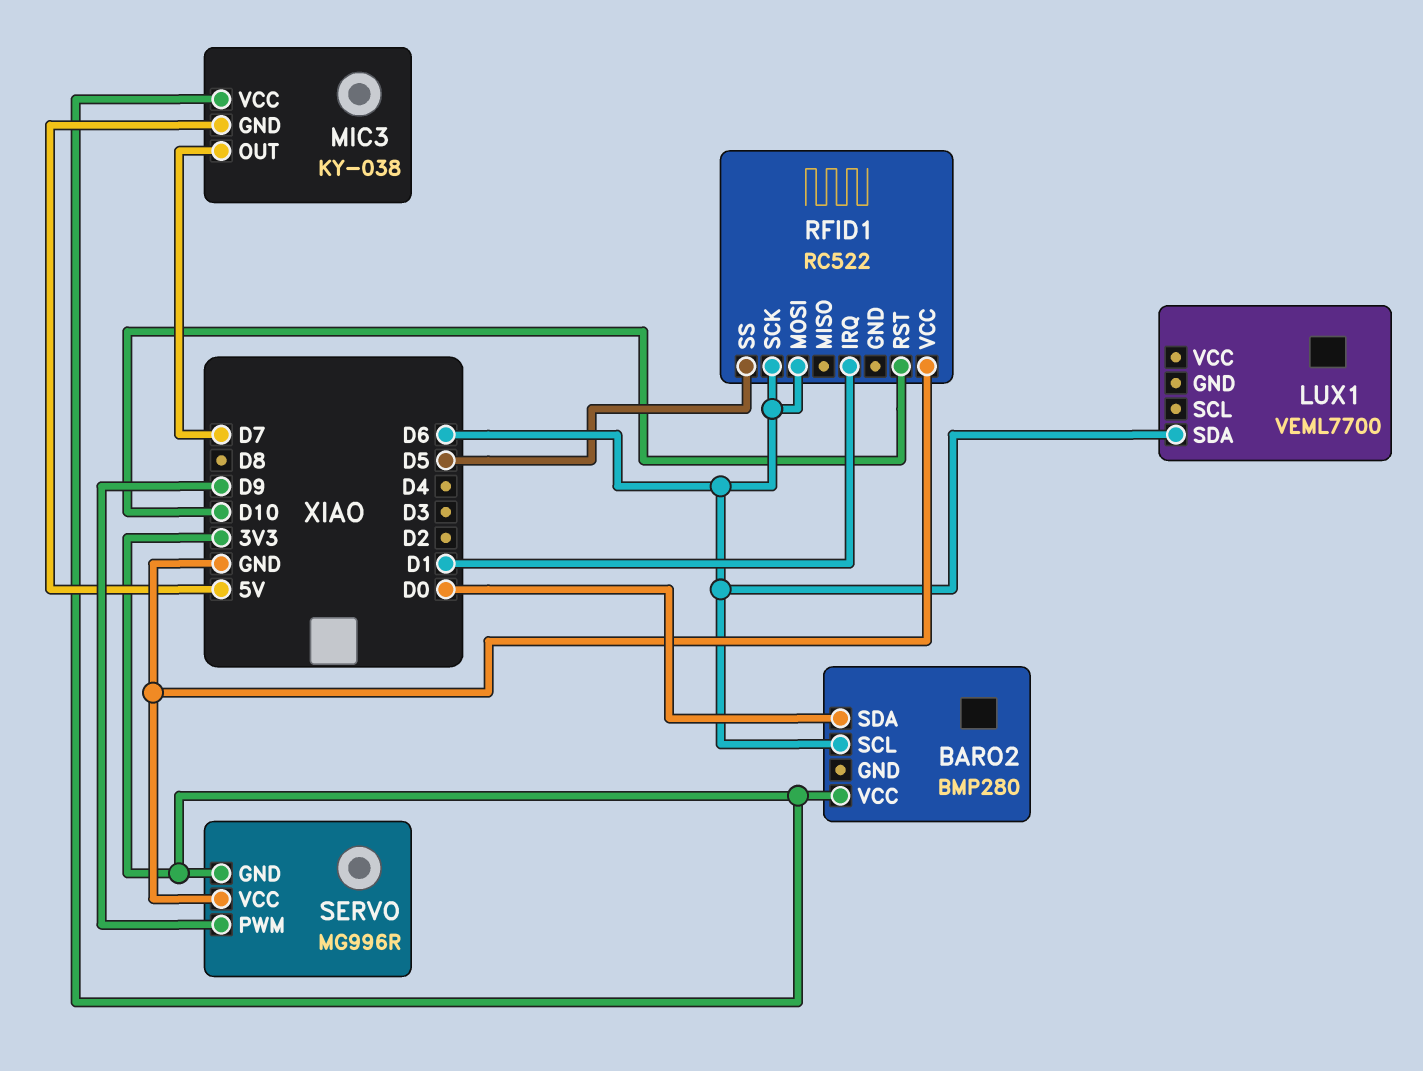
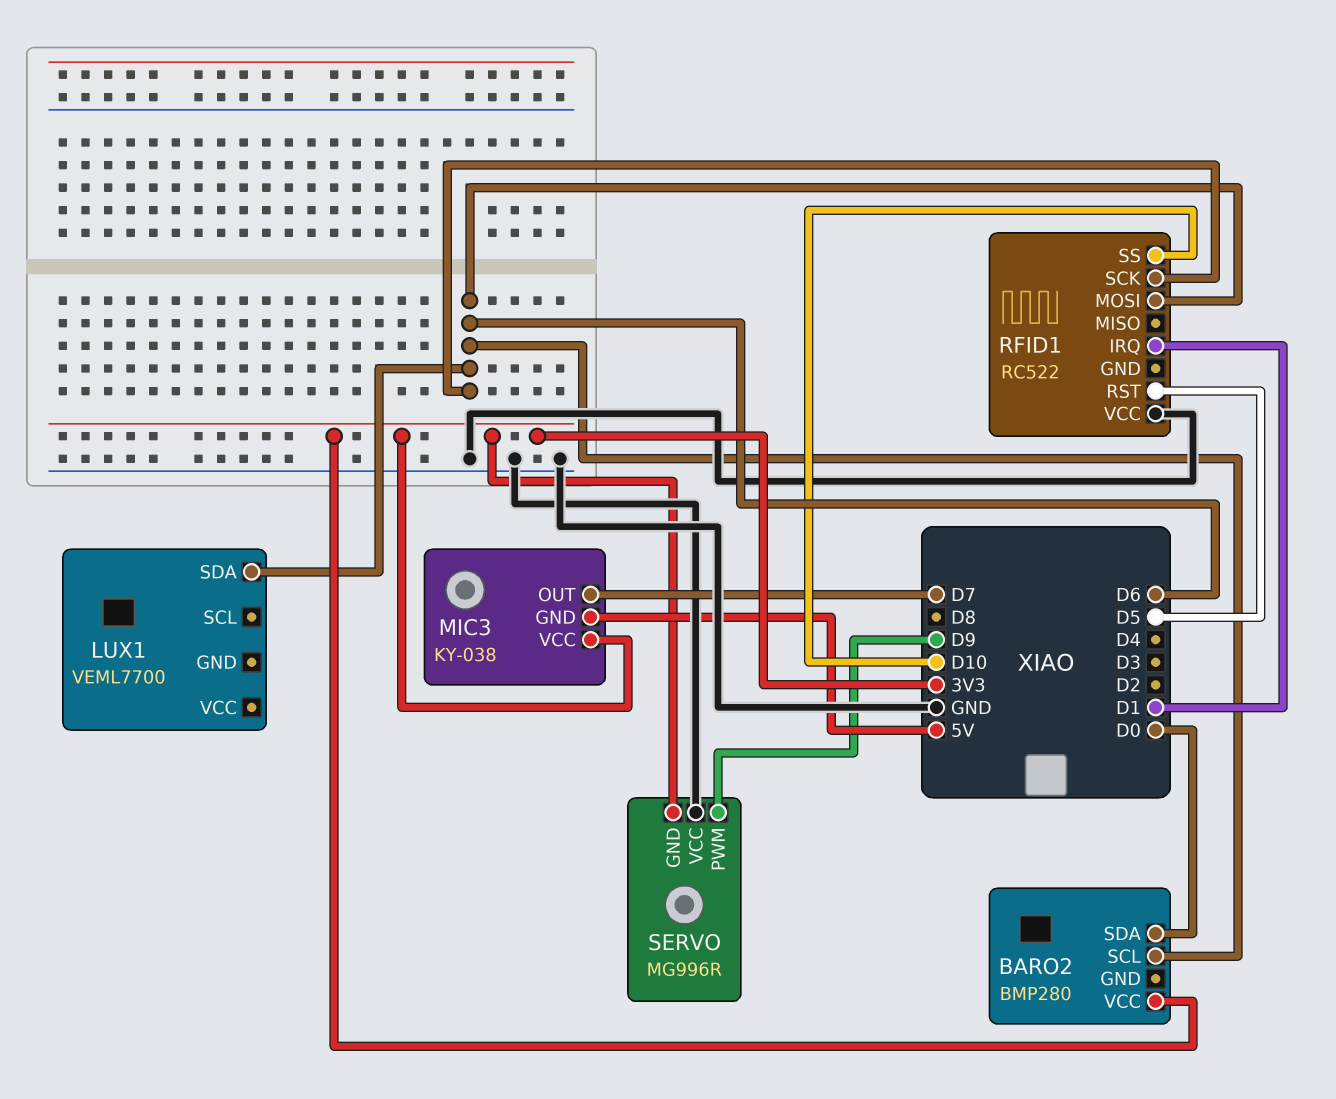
RFID1 pin RST: D10 -> D5
RFID1 pin SS: D5 -> D10

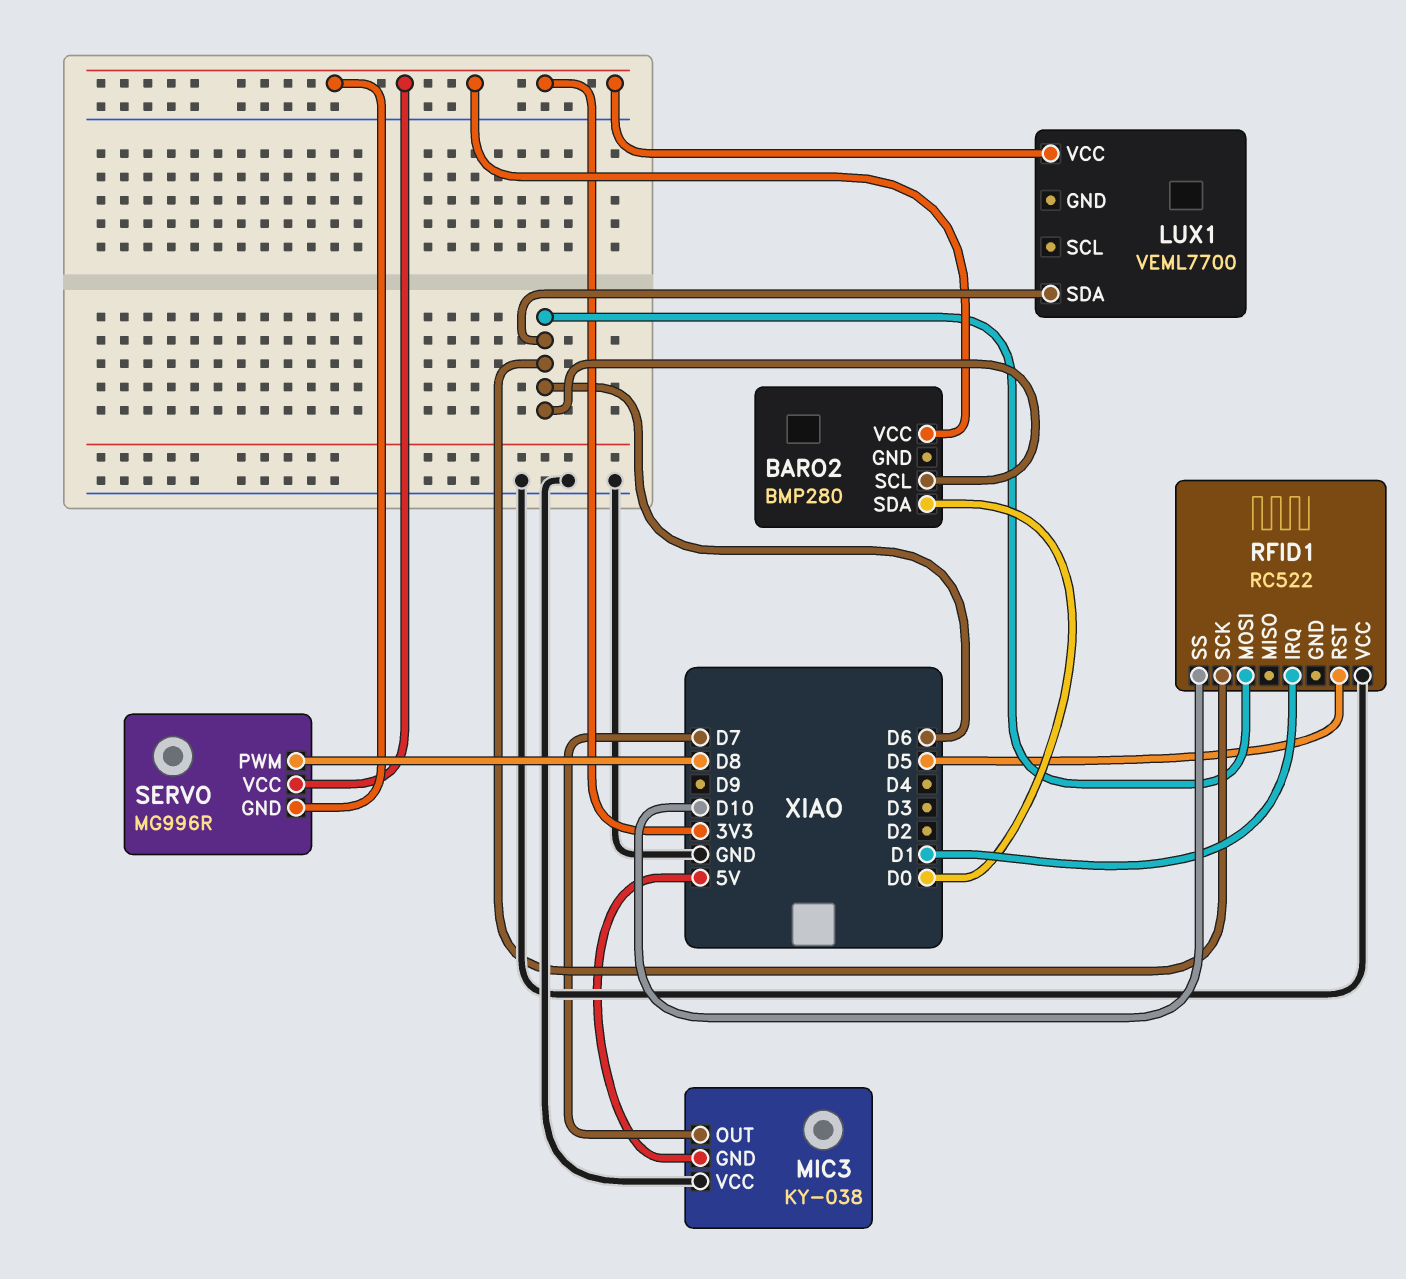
LUX1 pin VCC: none -> 3V3
MIC3 pin VCC: 3V3 -> GND
SERVO pin PWM: D9 -> D8
SERVO pin VCC: GND -> 3V3

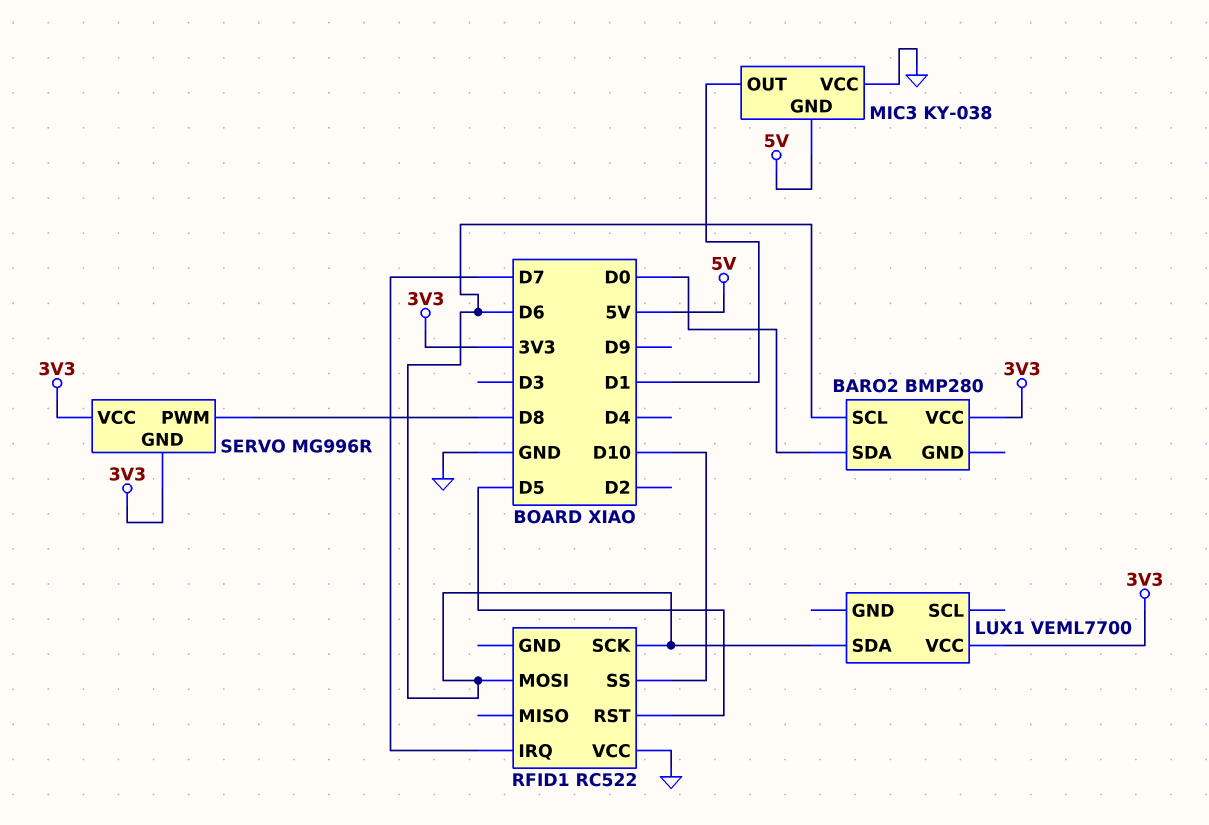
MIC3 pin OUT: D7 -> D1
RFID1 pin IRQ: D1 -> D7

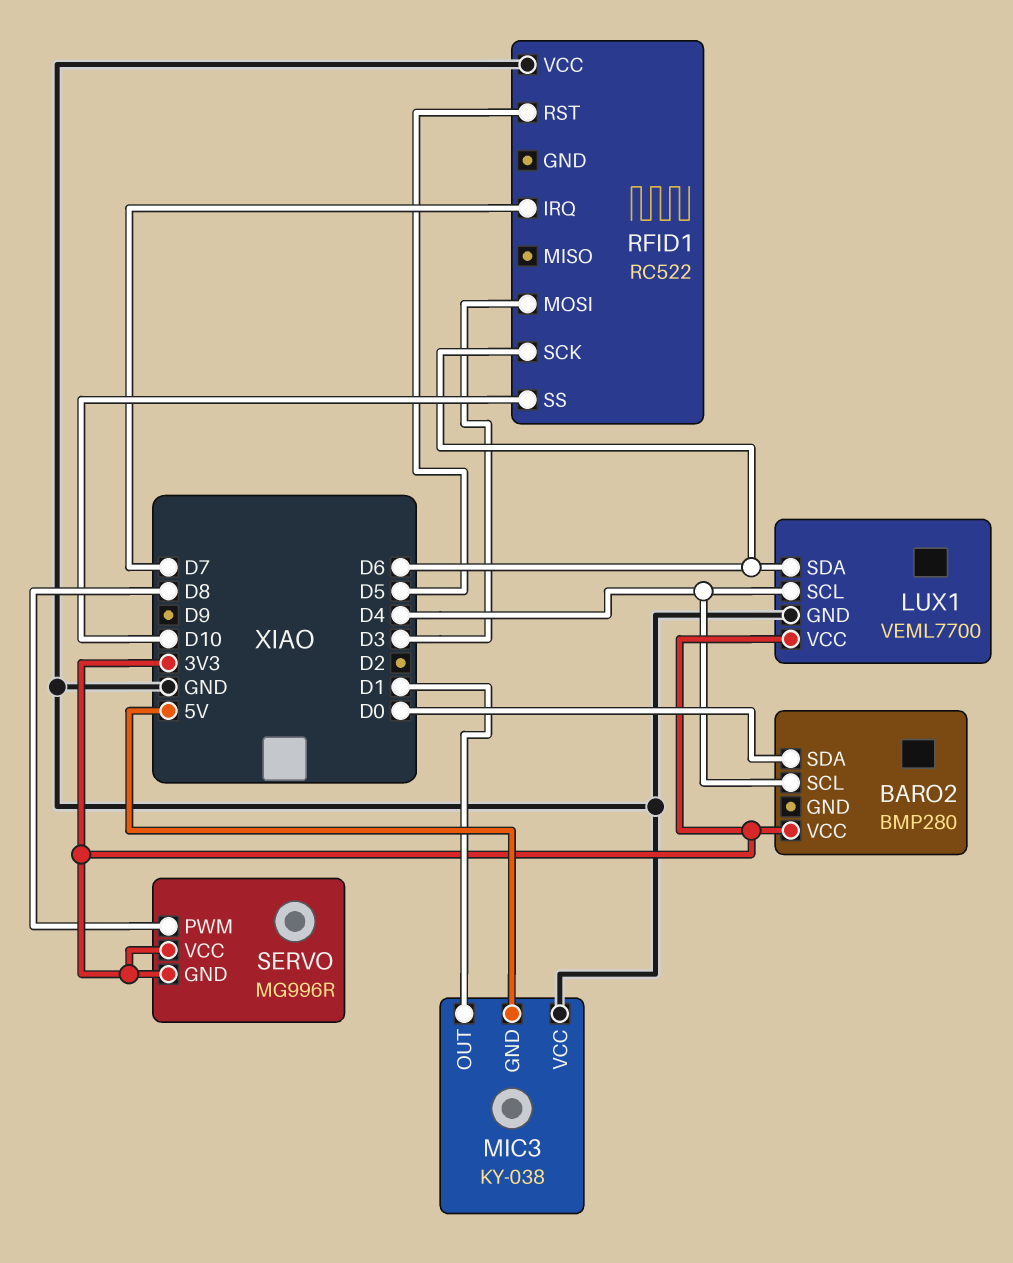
BARO2 pin SCL: D6 -> D4
LUX1 pin GND: none -> GND
LUX1 pin SCL: none -> D4
RFID1 pin MOSI: D6 -> D3

